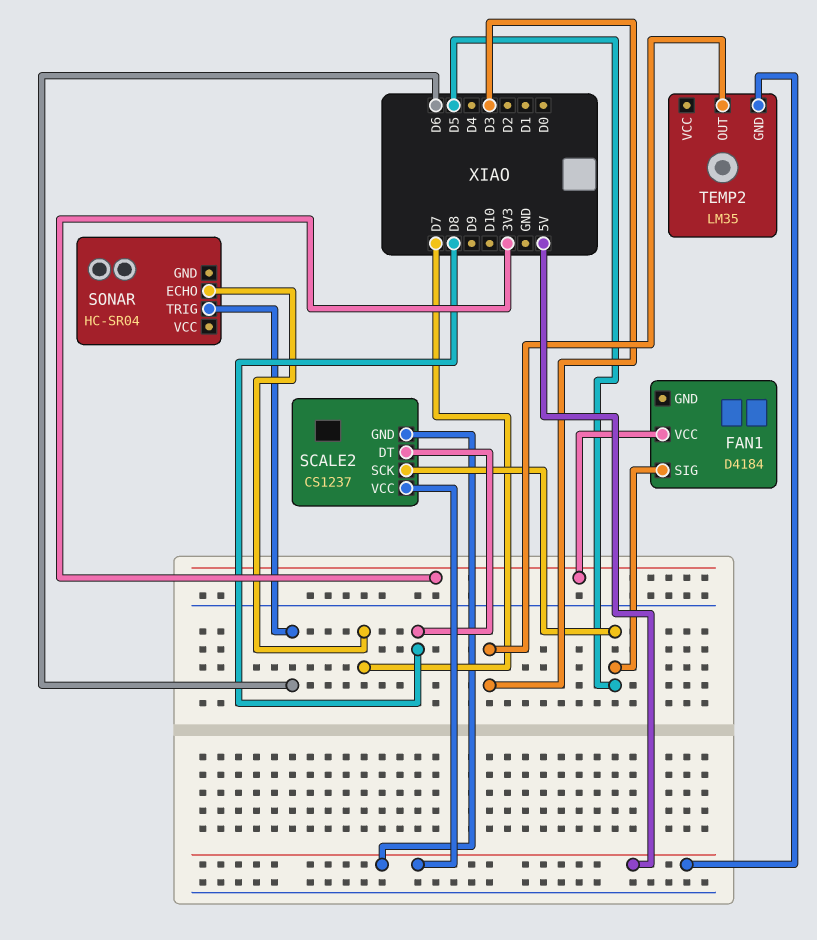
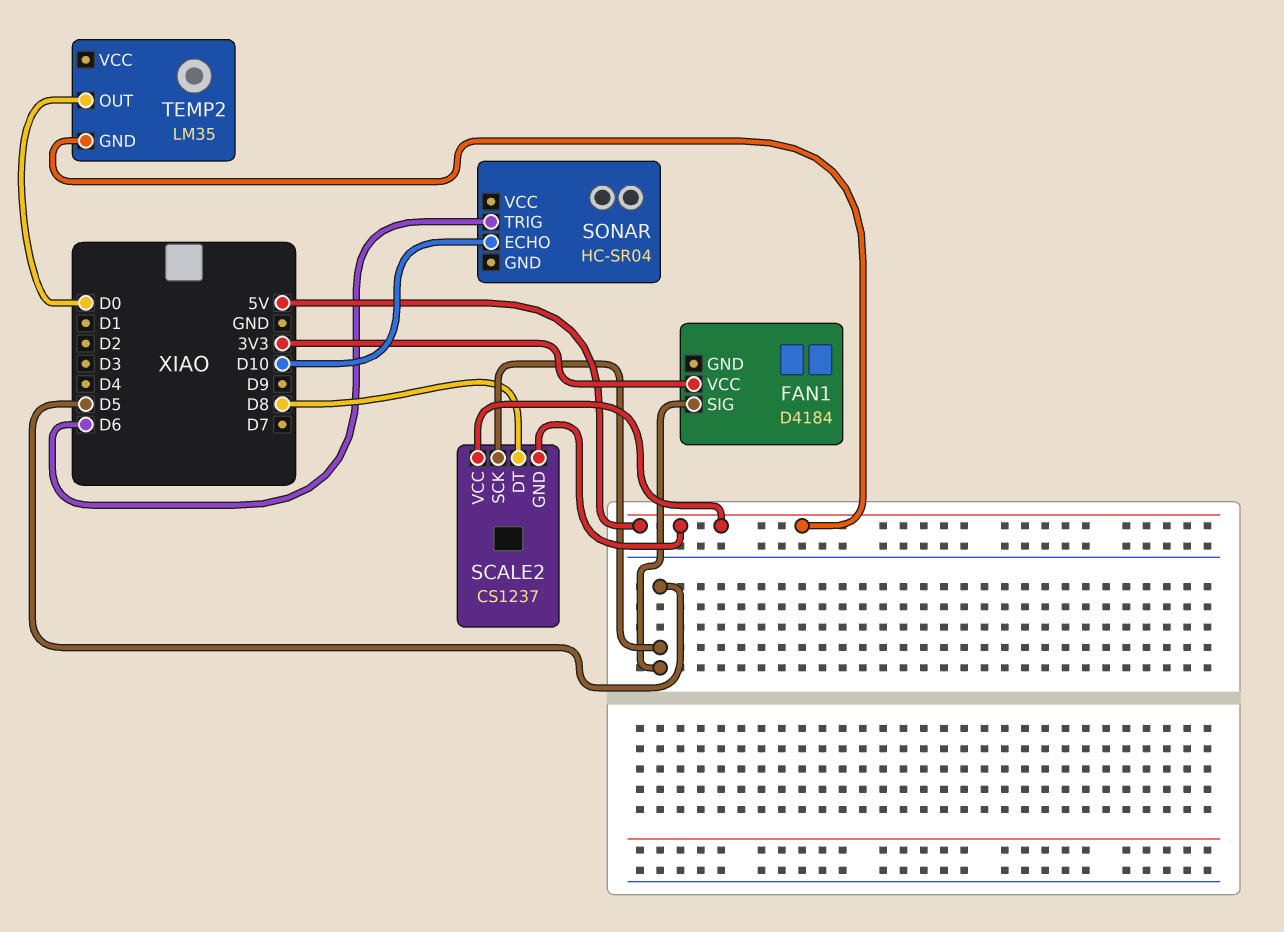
SONAR pin ECHO: D7 -> D10
TEMP2 pin OUT: D3 -> D0

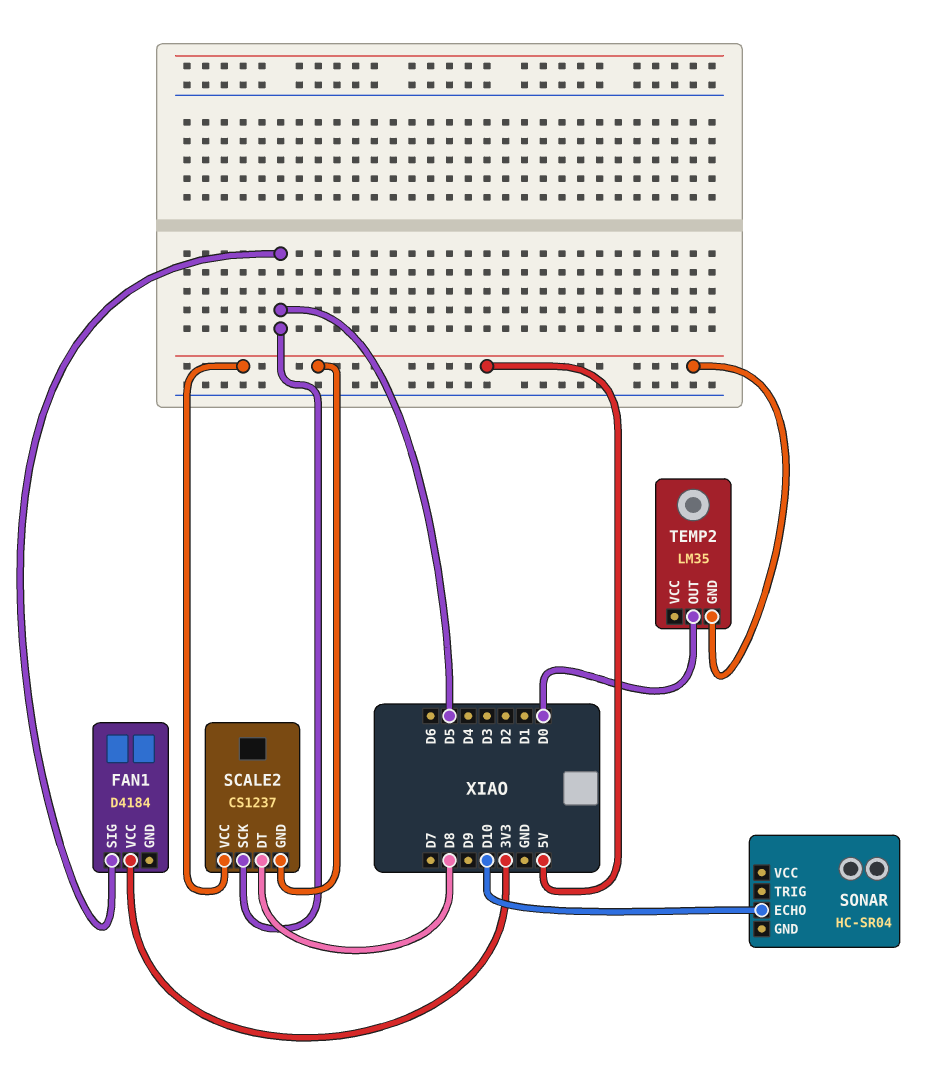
SONAR pin TRIG: D6 -> none

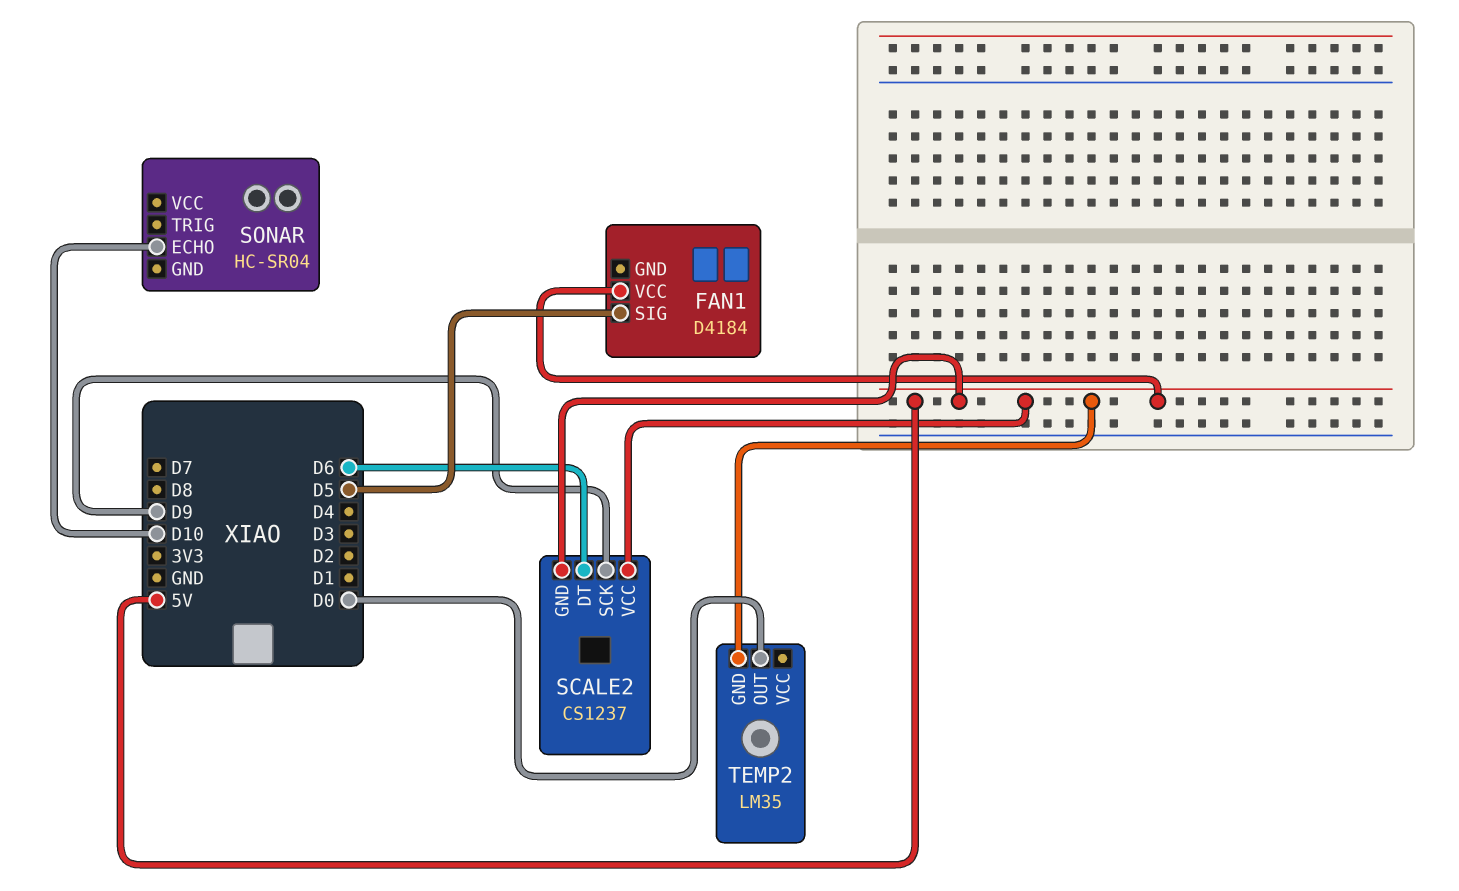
FAN1 pin VCC: 3V3 -> 5V
SCALE2 pin DT: D8 -> D6
SCALE2 pin SCK: D5 -> D9

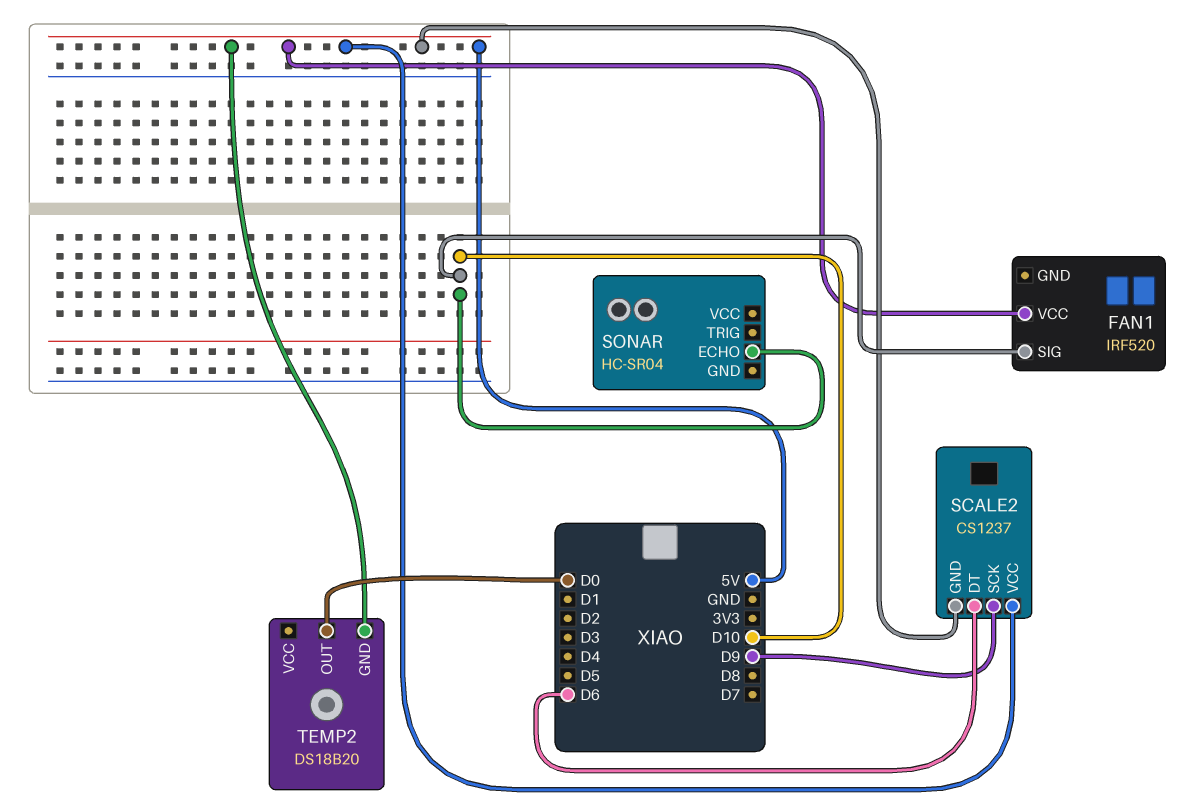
FAN1: D4184 -> IRF520
FAN1 pin SIG: D5 -> D10
TEMP2: LM35 -> DS18B20

